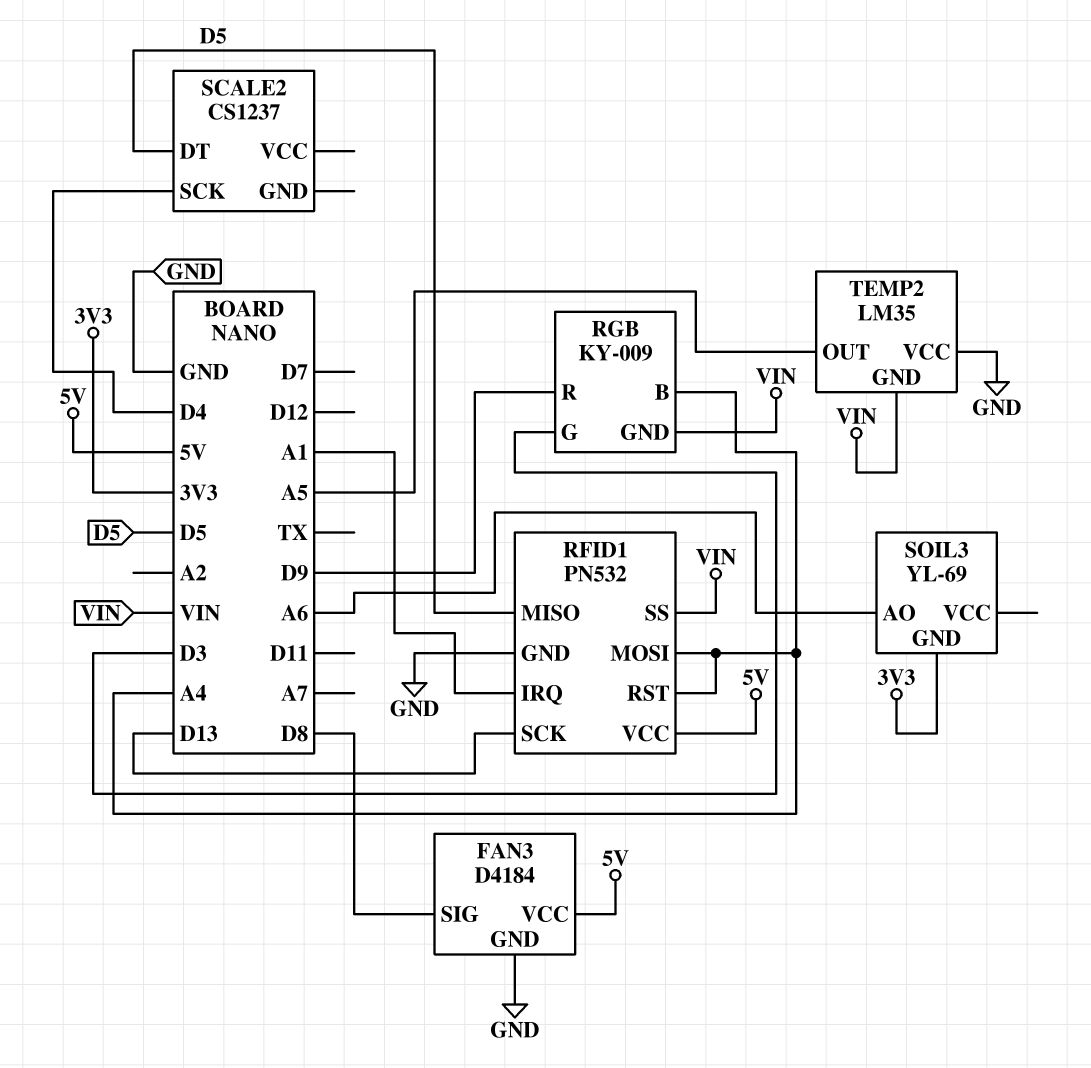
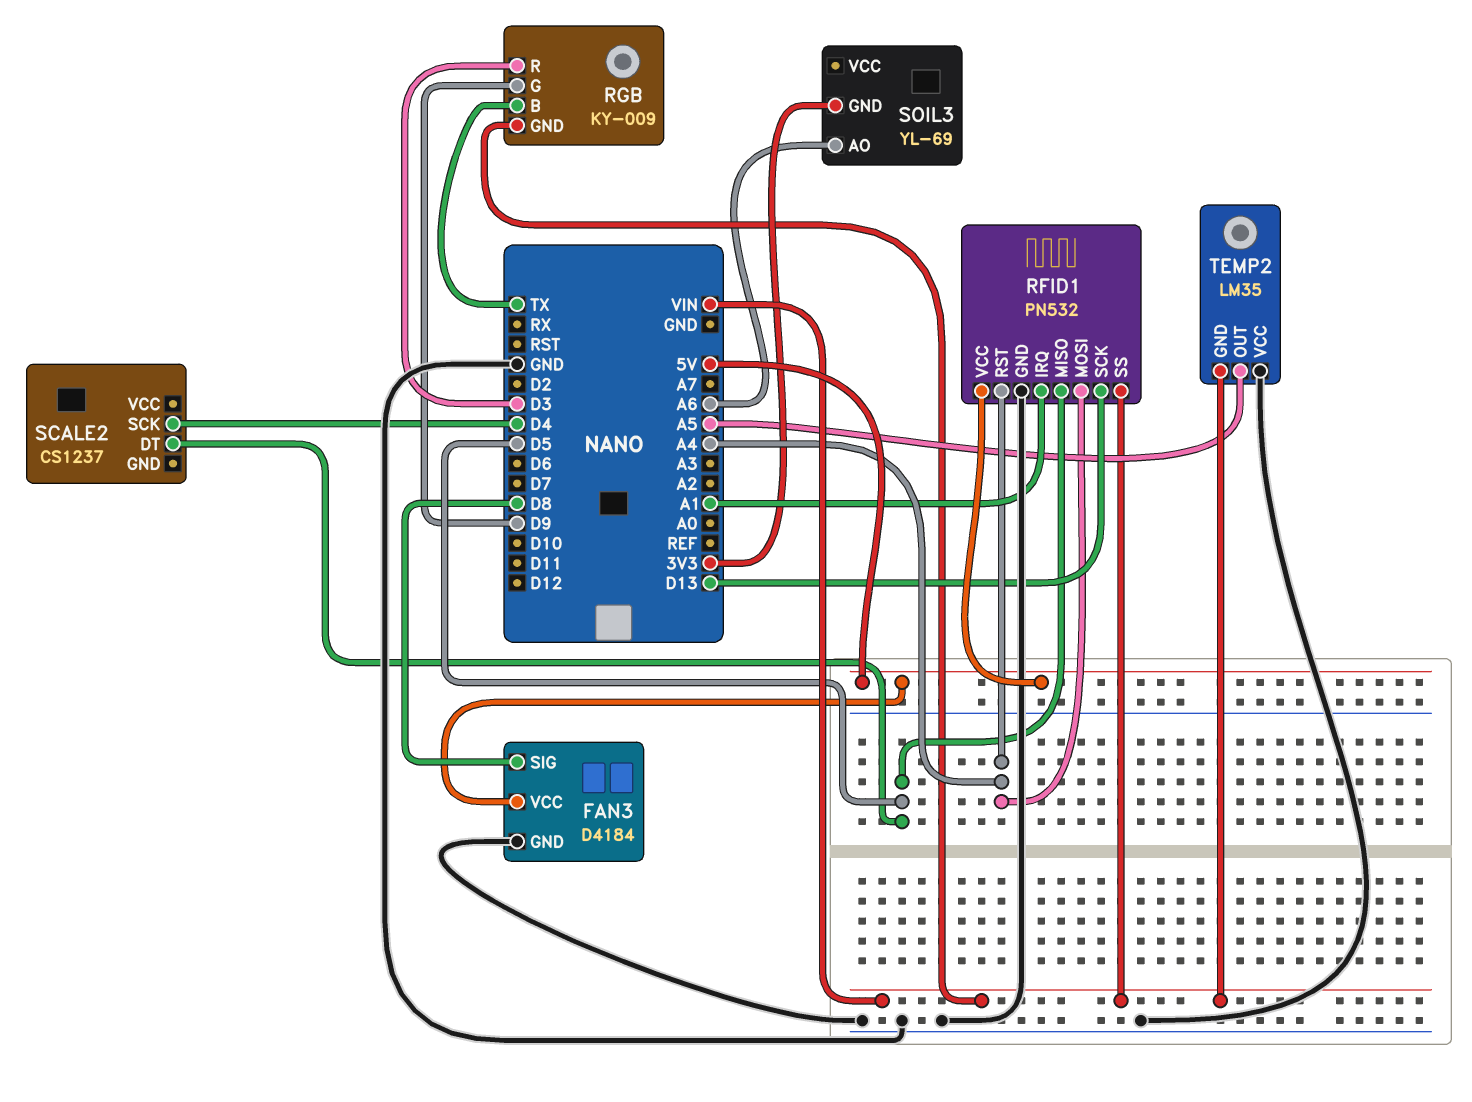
RGB pin B: A4 -> TX
RGB pin G: D3 -> D9
RGB pin R: D9 -> D3

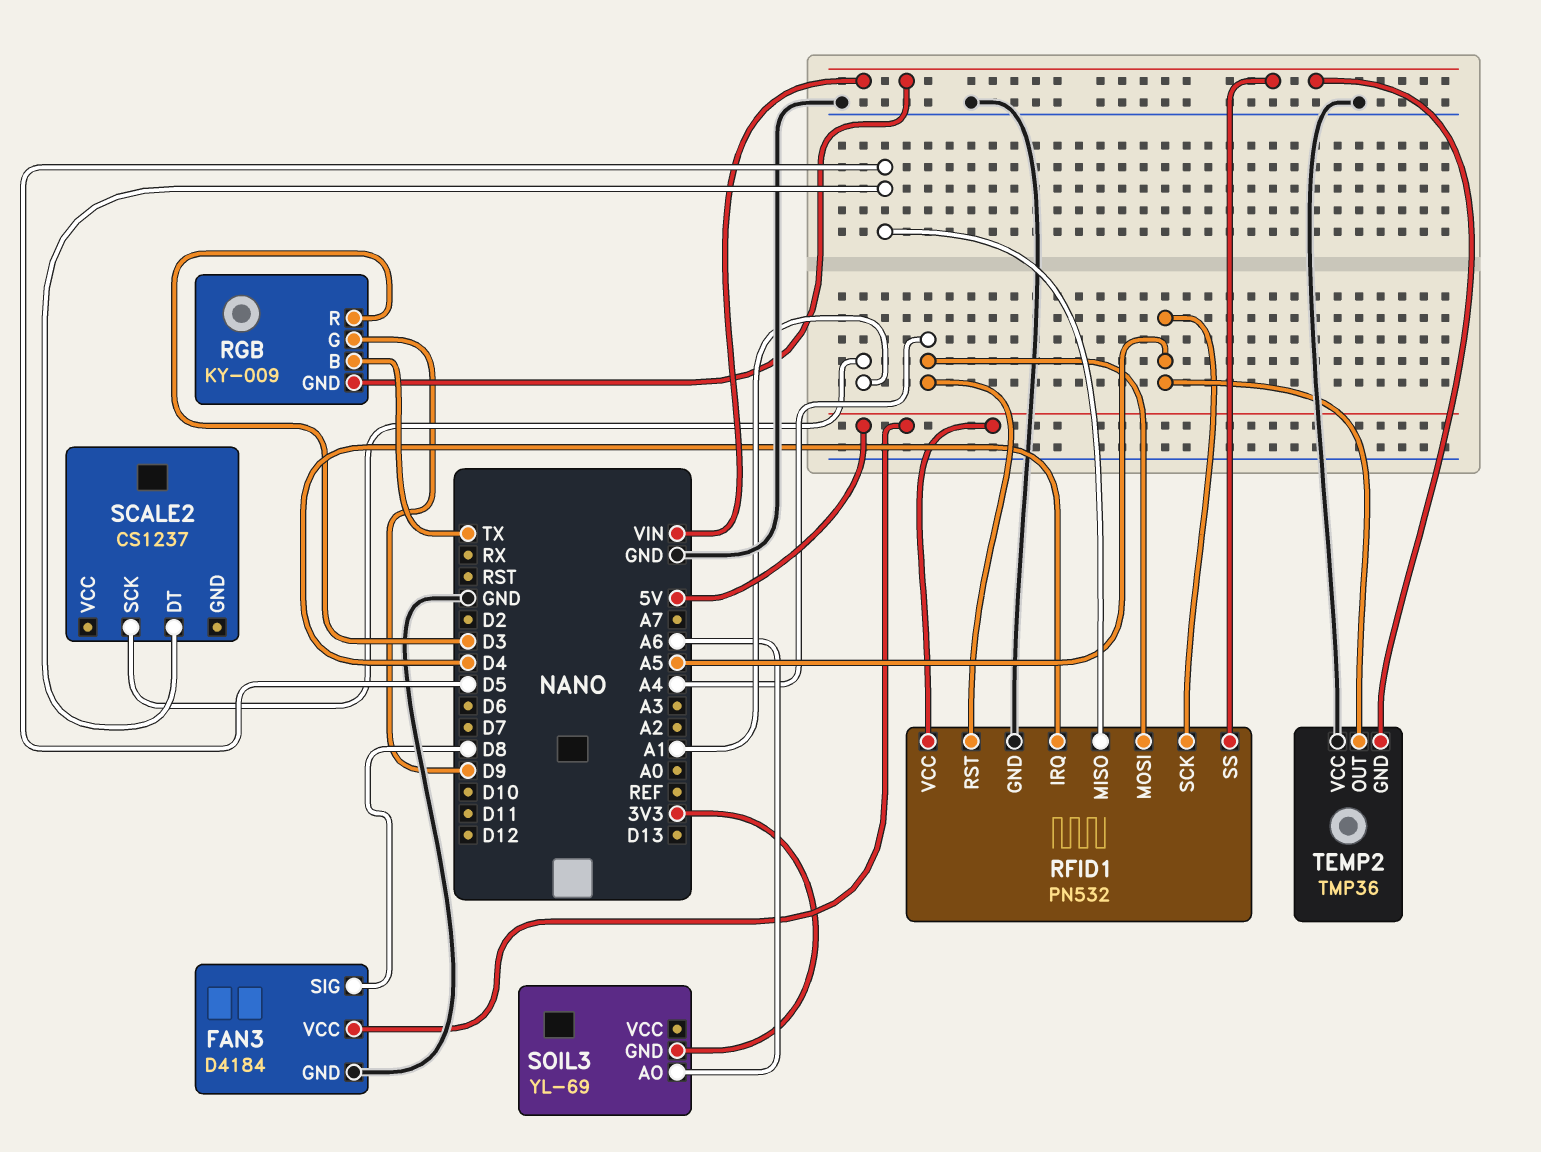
RFID1 pin IRQ: A1 -> D4
RFID1 pin SCK: D13 -> A5
SCALE2 pin SCK: D4 -> A1
TEMP2: LM35 -> TMP36

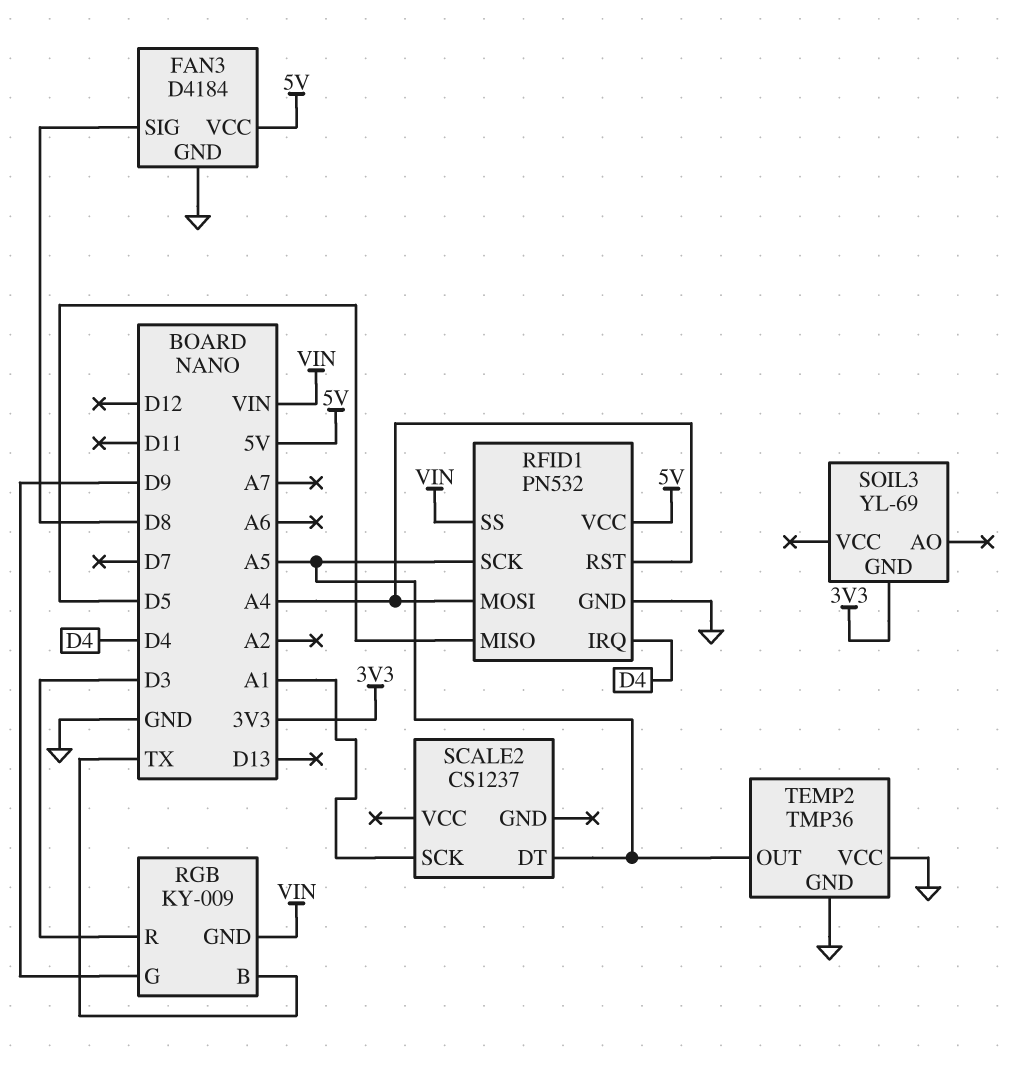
SCALE2 pin DT: D5 -> A5
SOIL3 pin AO: A6 -> none
TEMP2 pin GND: VIN -> GND

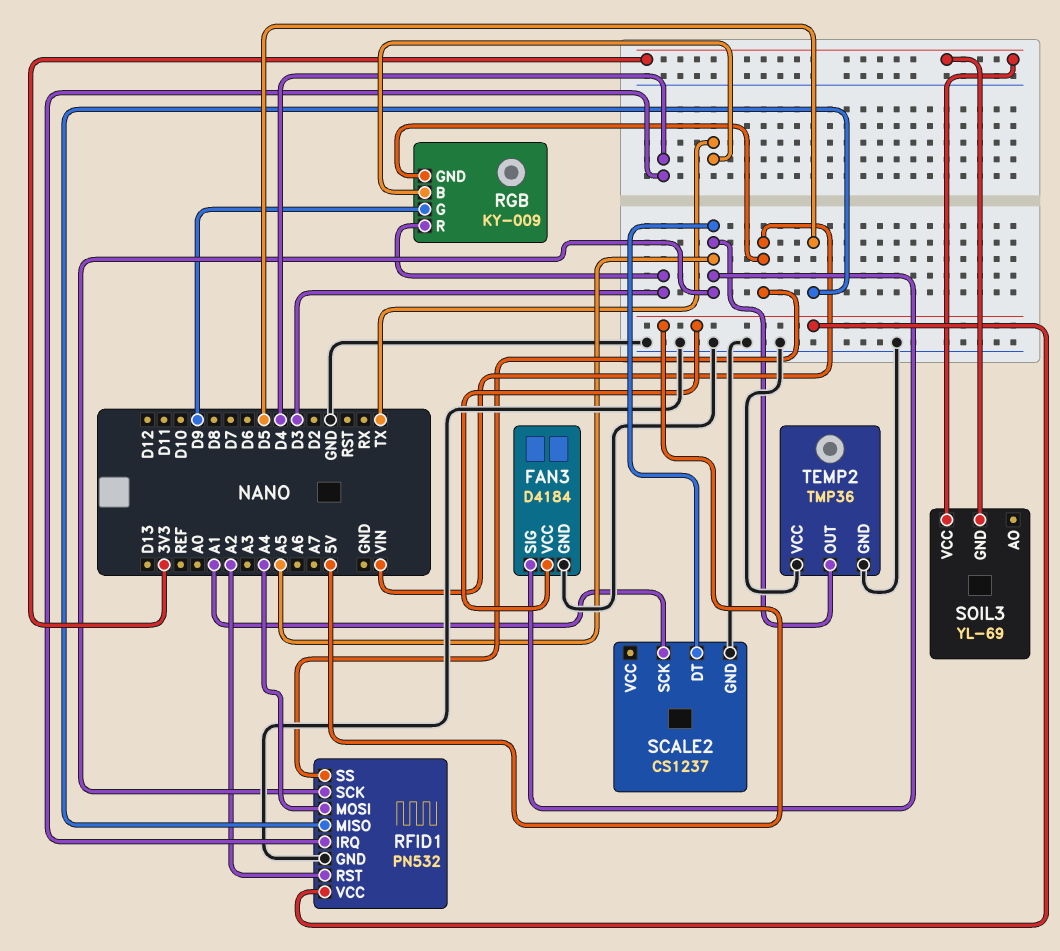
FAN3 pin SIG: D8 -> A5
RFID1 pin RST: A4 -> A2
SCALE2 pin GND: none -> GND
SOIL3 pin VCC: none -> 3V3

